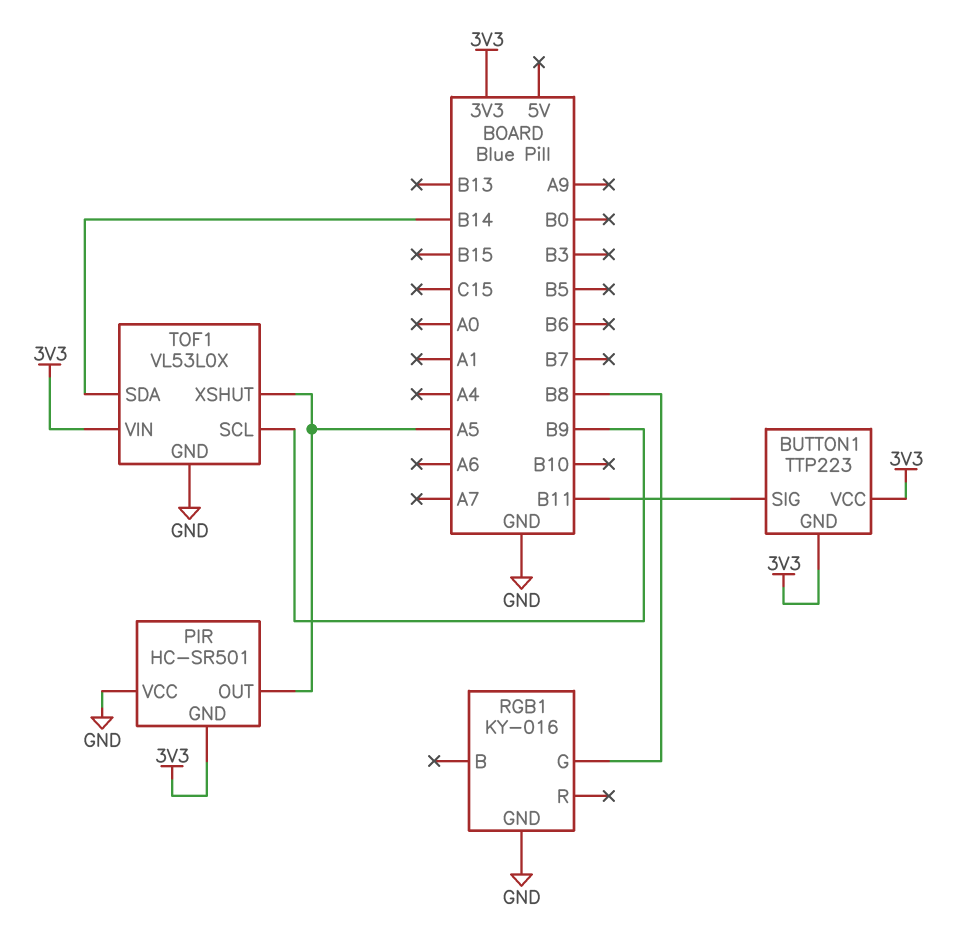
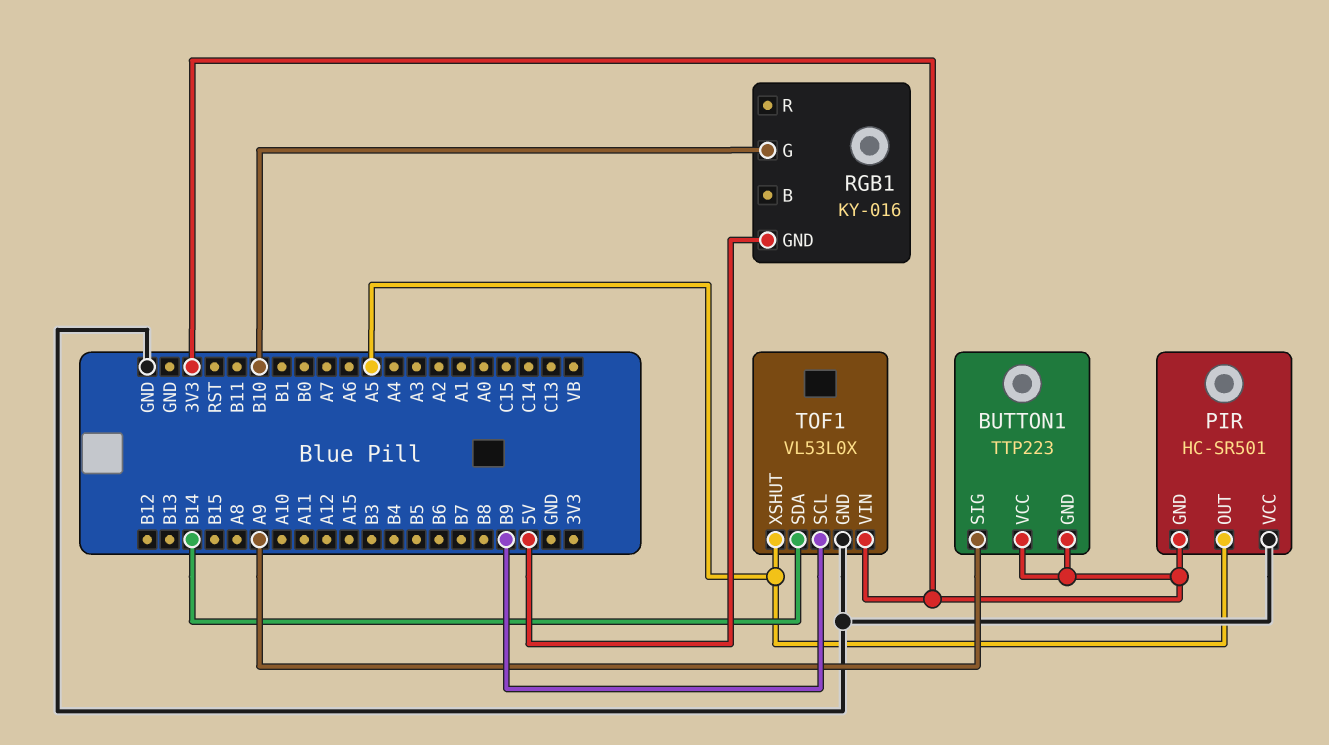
BUTTON1 pin SIG: B11 -> A9
RGB1 pin G: B8 -> B10
RGB1 pin GND: GND -> 5V

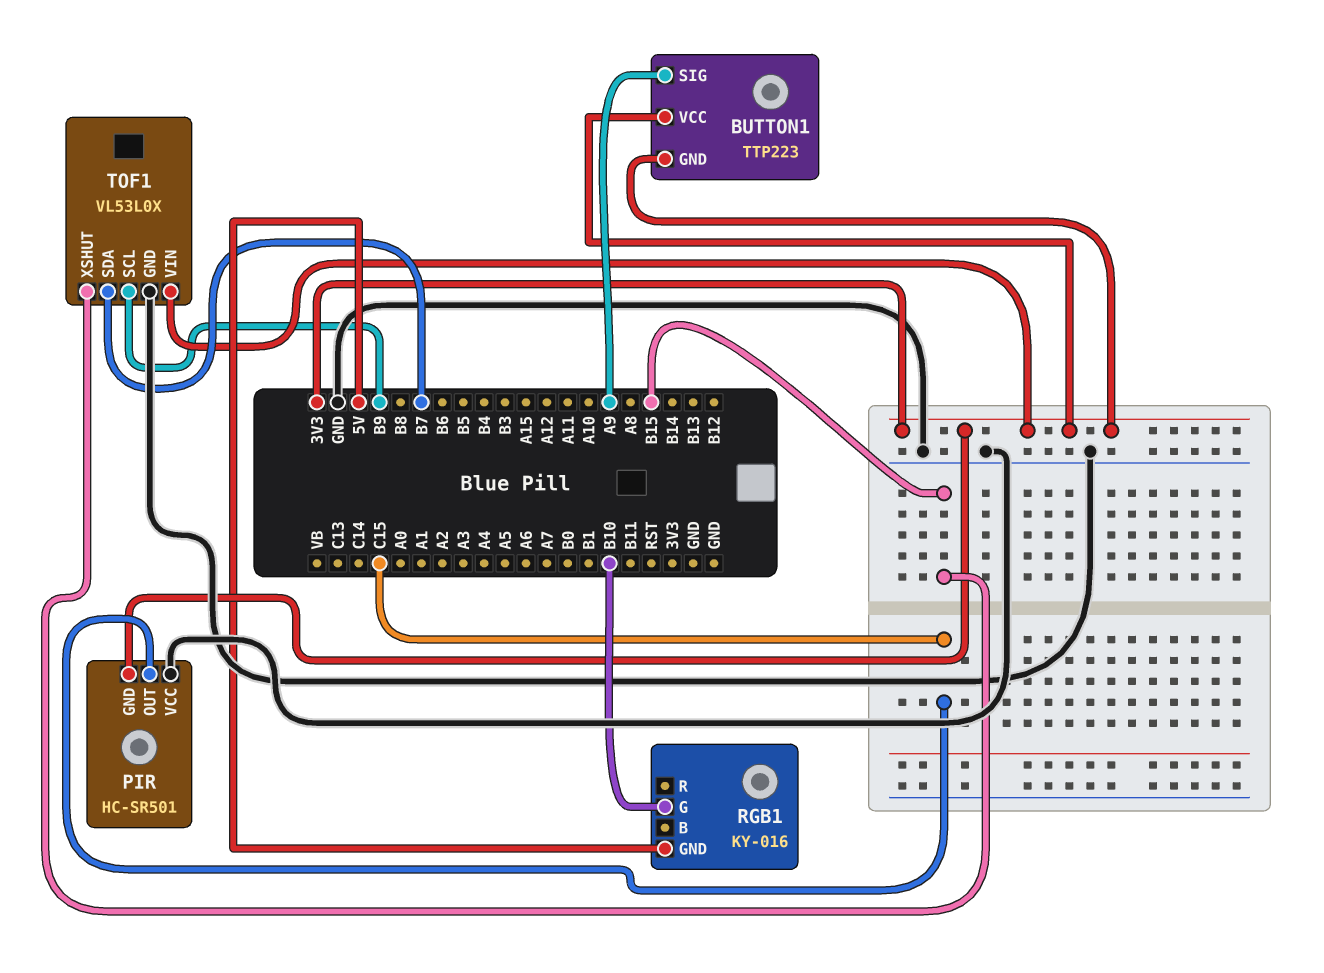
PIR pin OUT: A5 -> C15
TOF1 pin SDA: B14 -> B7
TOF1 pin XSHUT: A5 -> B15

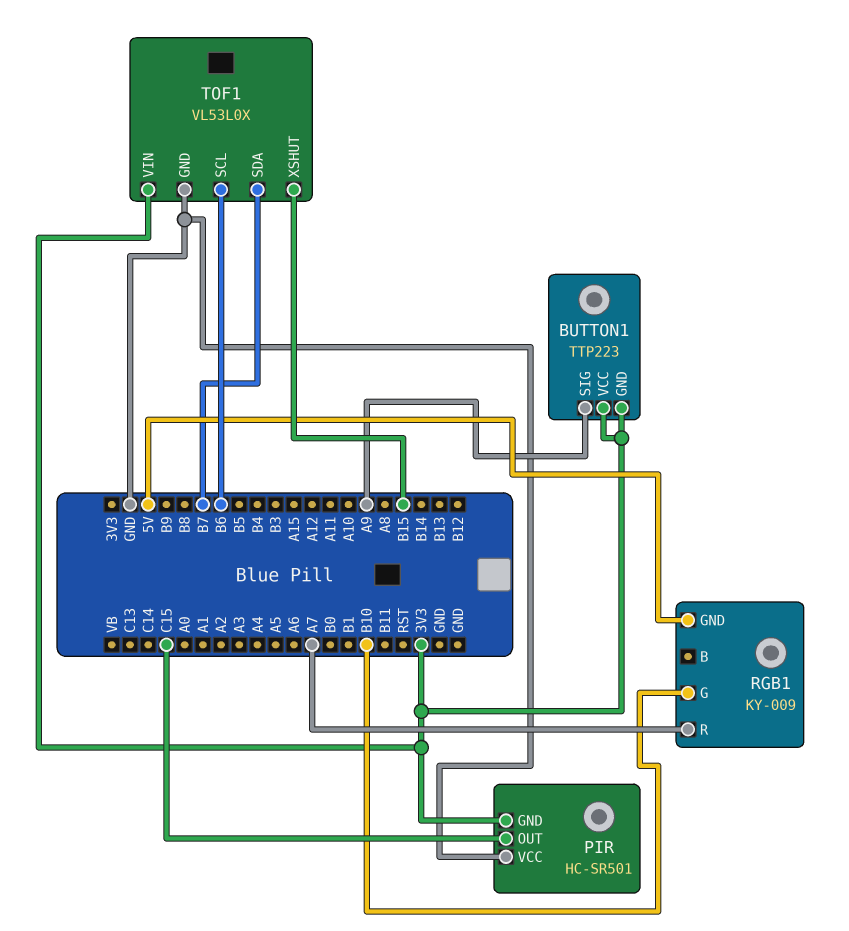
RGB1: KY-016 -> KY-009
RGB1 pin R: none -> A7
TOF1 pin SCL: B9 -> B6

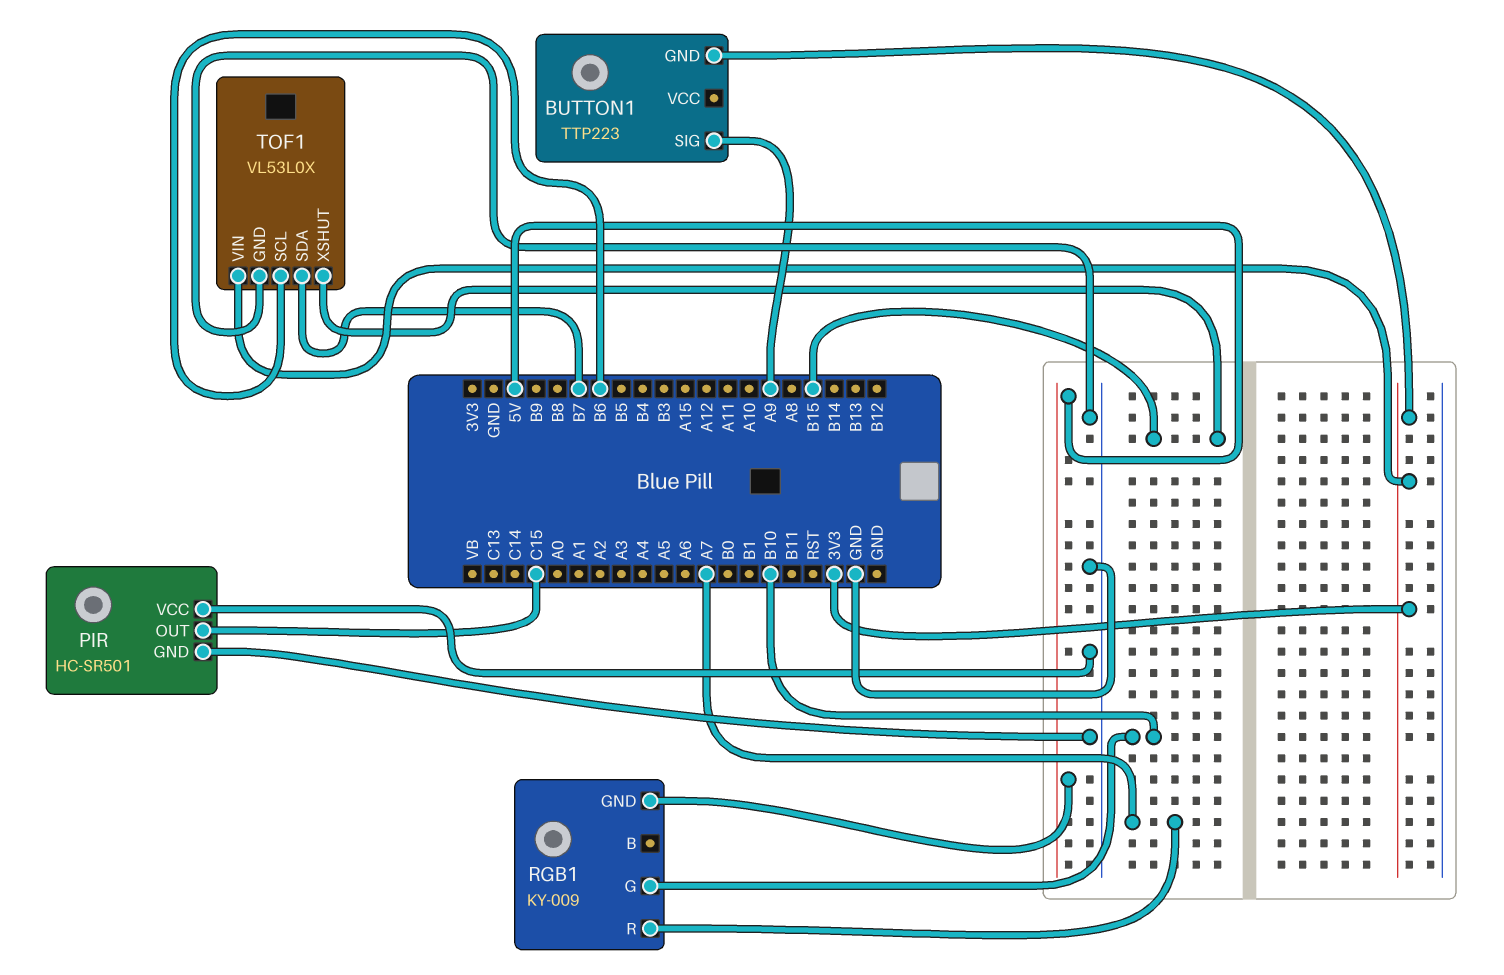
BUTTON1 pin VCC: 3V3 -> none
PIR pin GND: 3V3 -> GND

